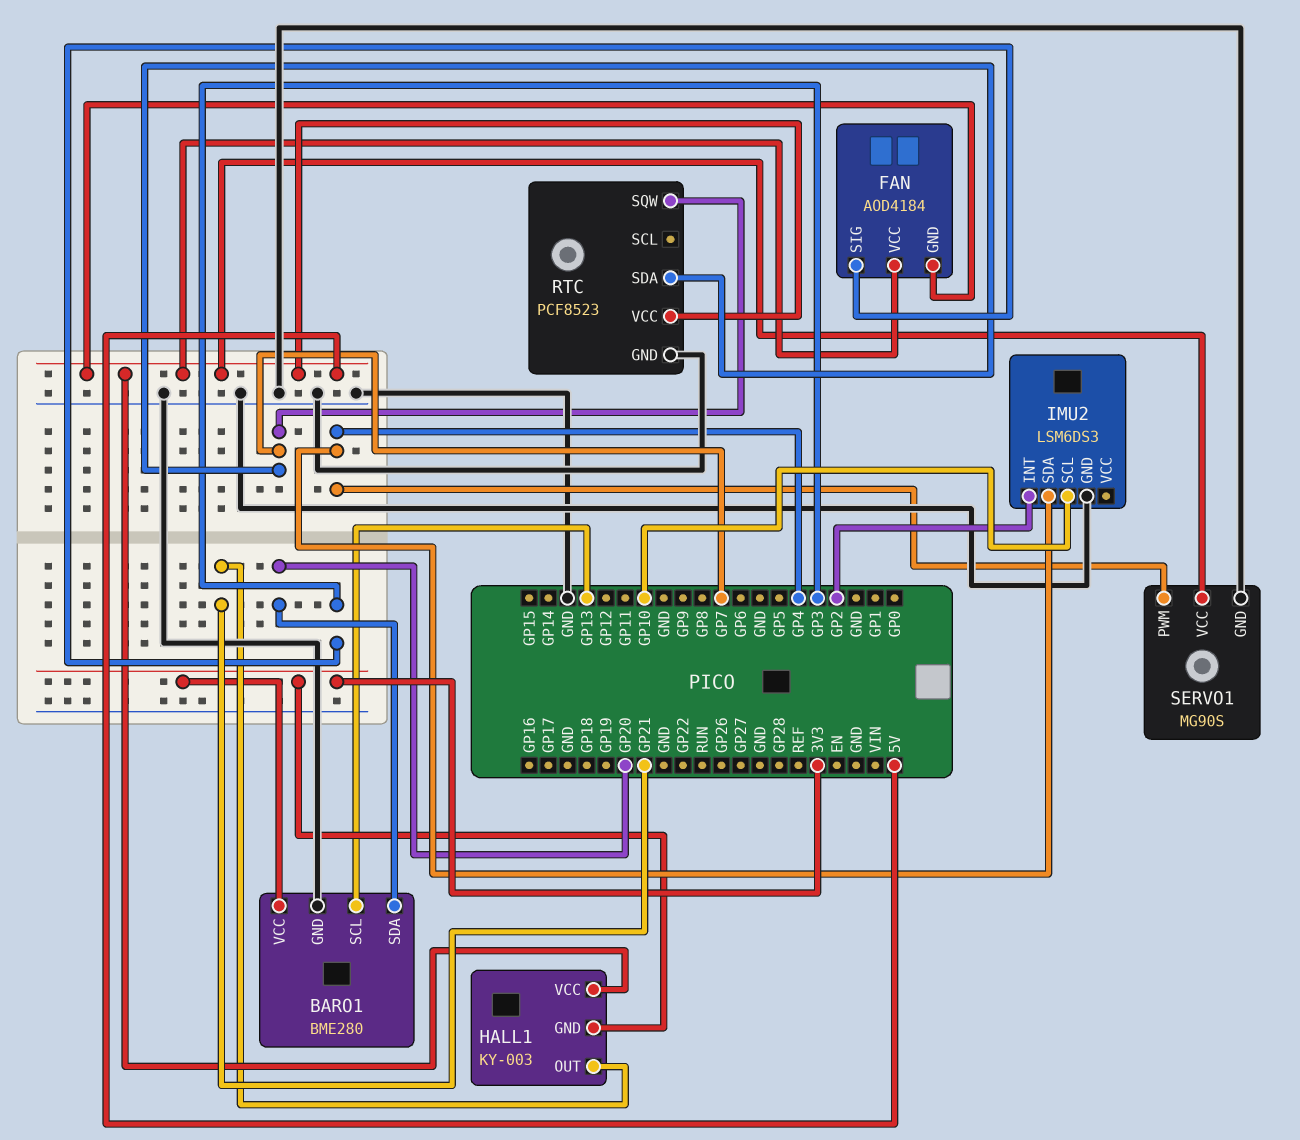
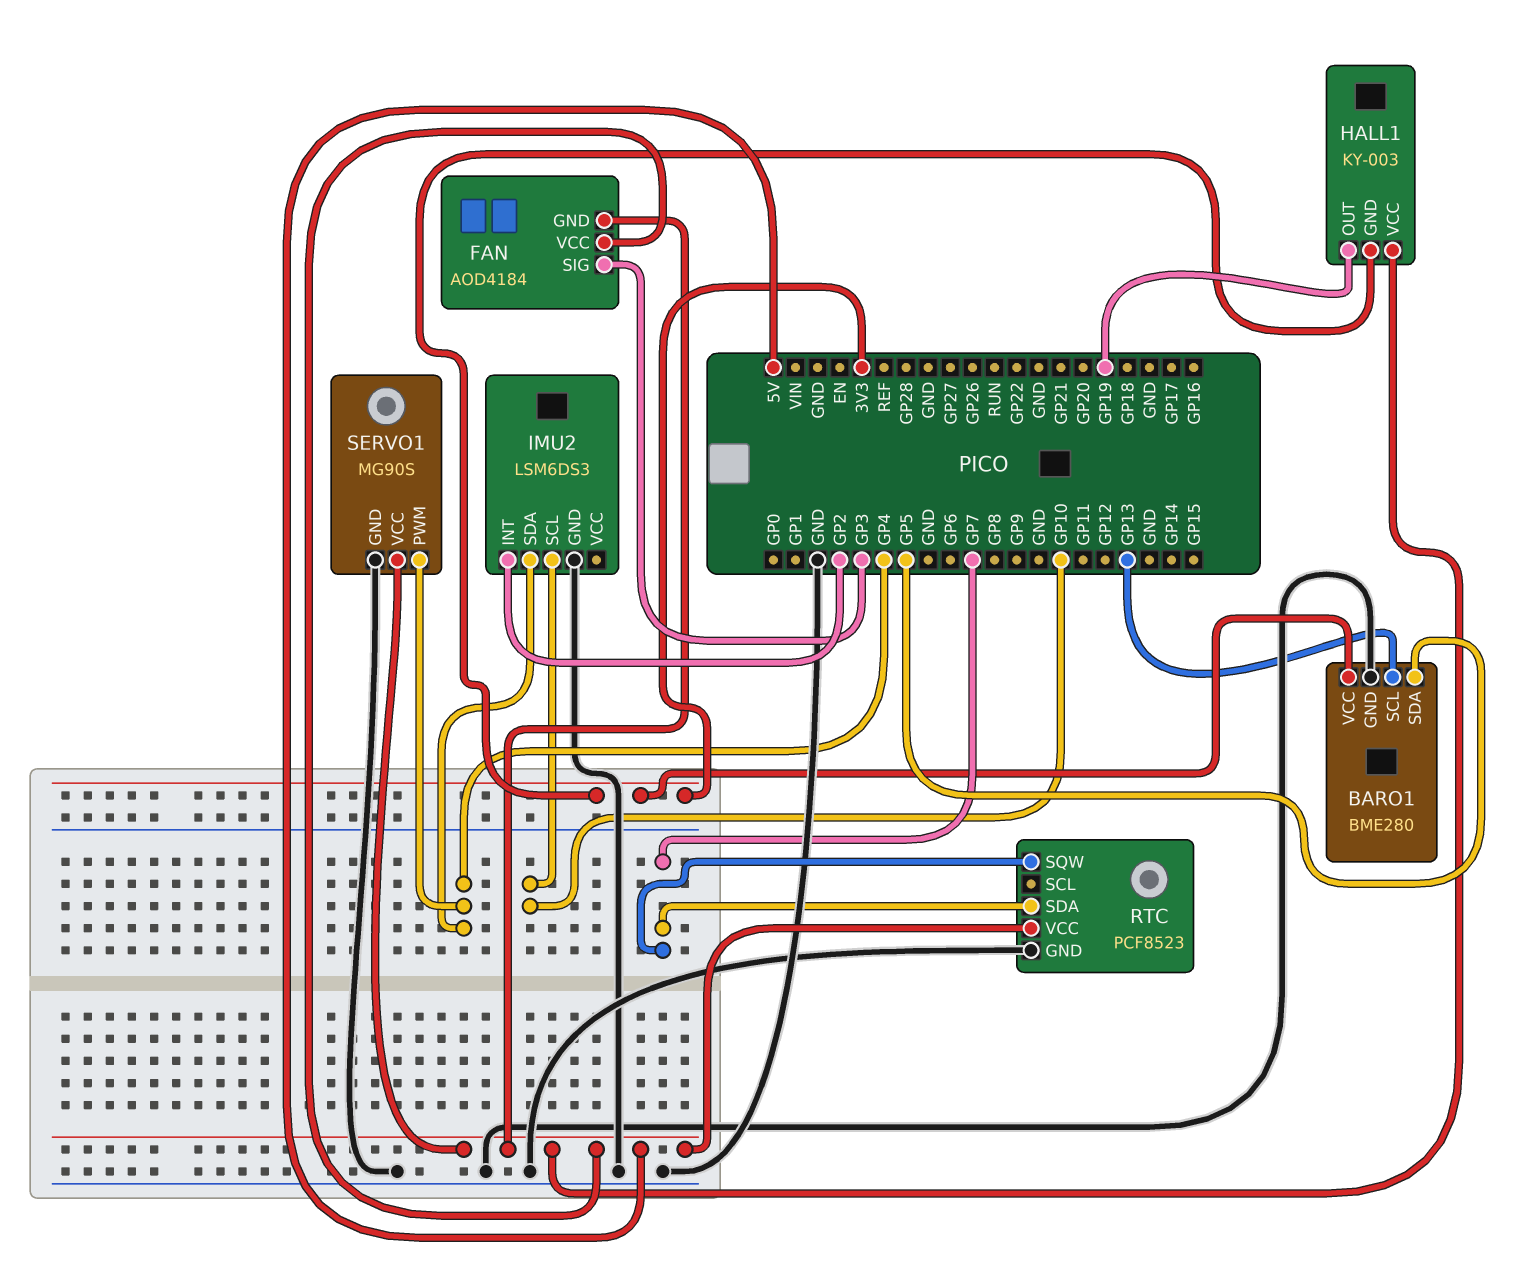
BARO1 pin SDA: GP20 -> GP5
HALL1 pin OUT: GP21 -> GP19

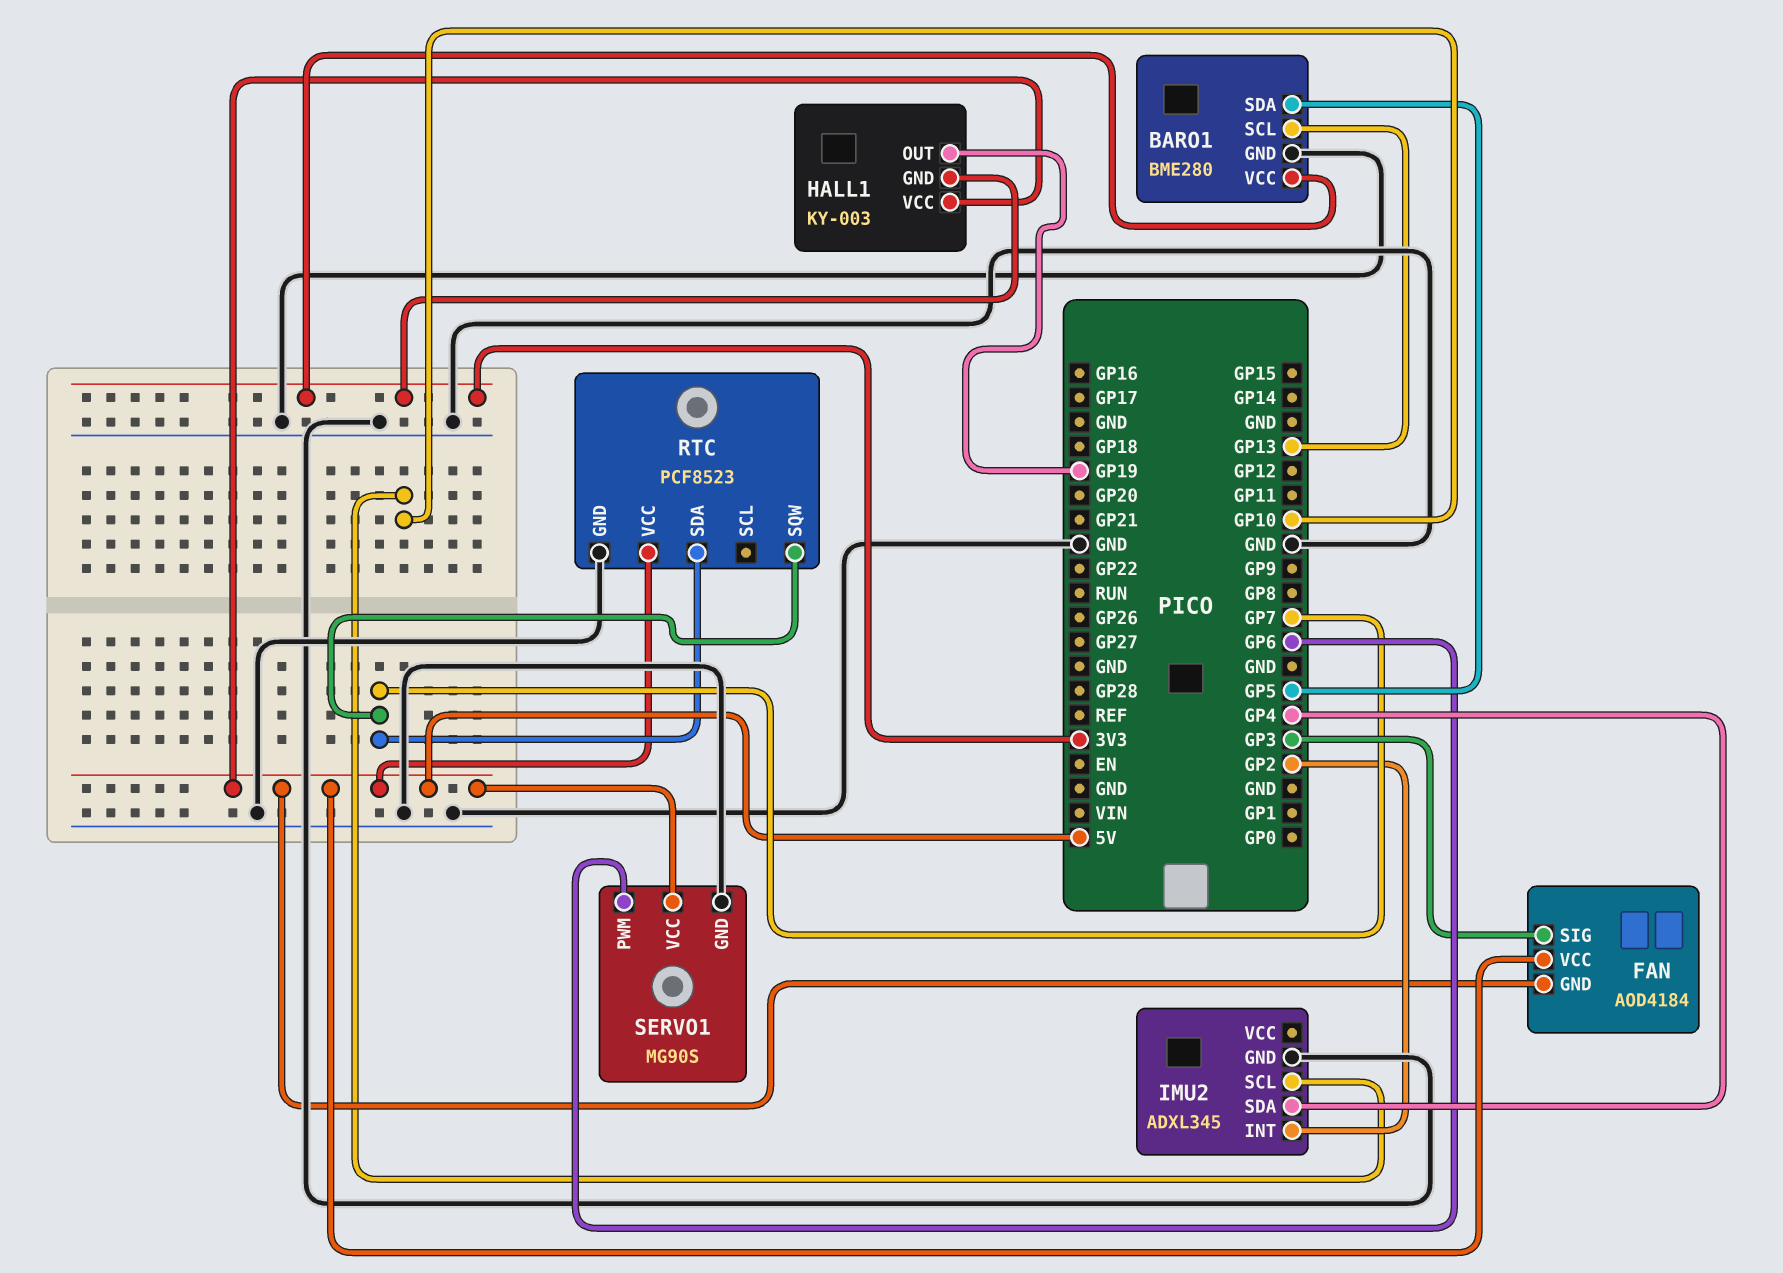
IMU2: LSM6DS3 -> ADXL345
SERVO1 pin PWM: GP4 -> GP6

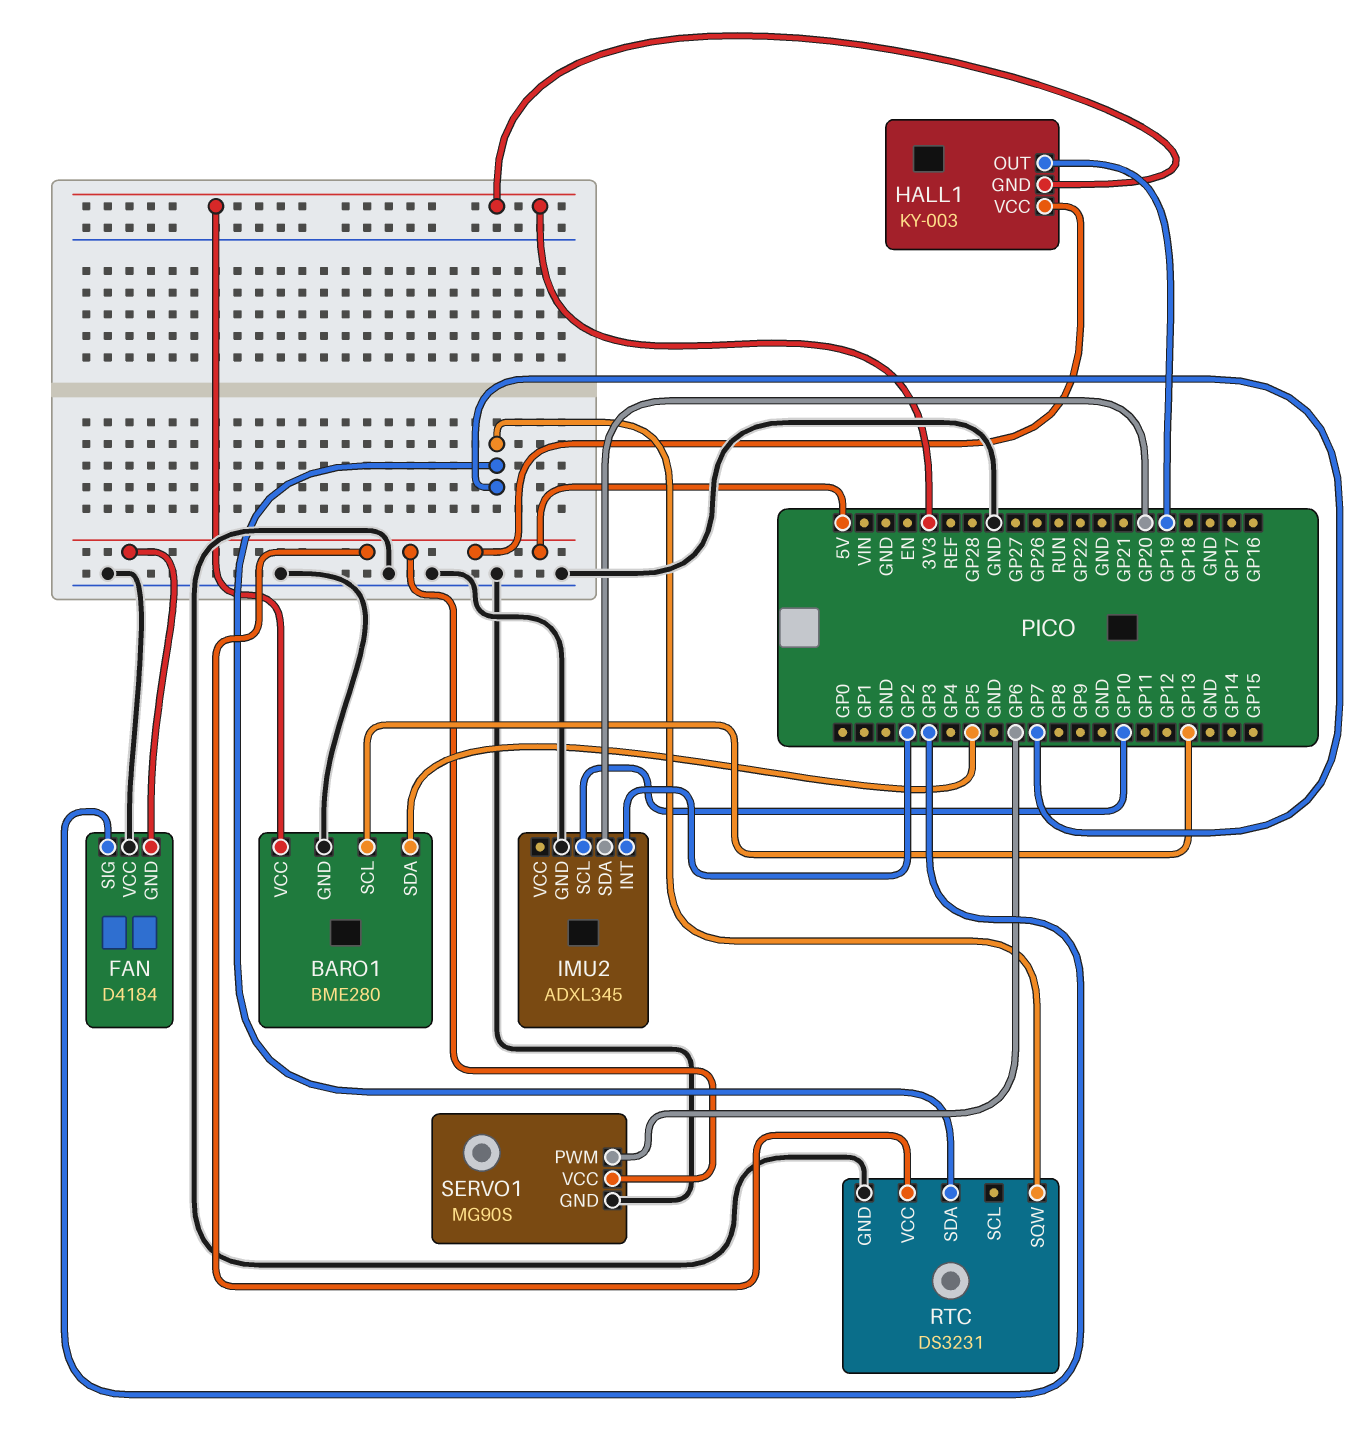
FAN: AOD4184 -> D4184
FAN pin VCC: 5V -> GND
IMU2 pin SDA: GP4 -> GP20
RTC: PCF8523 -> DS3231

